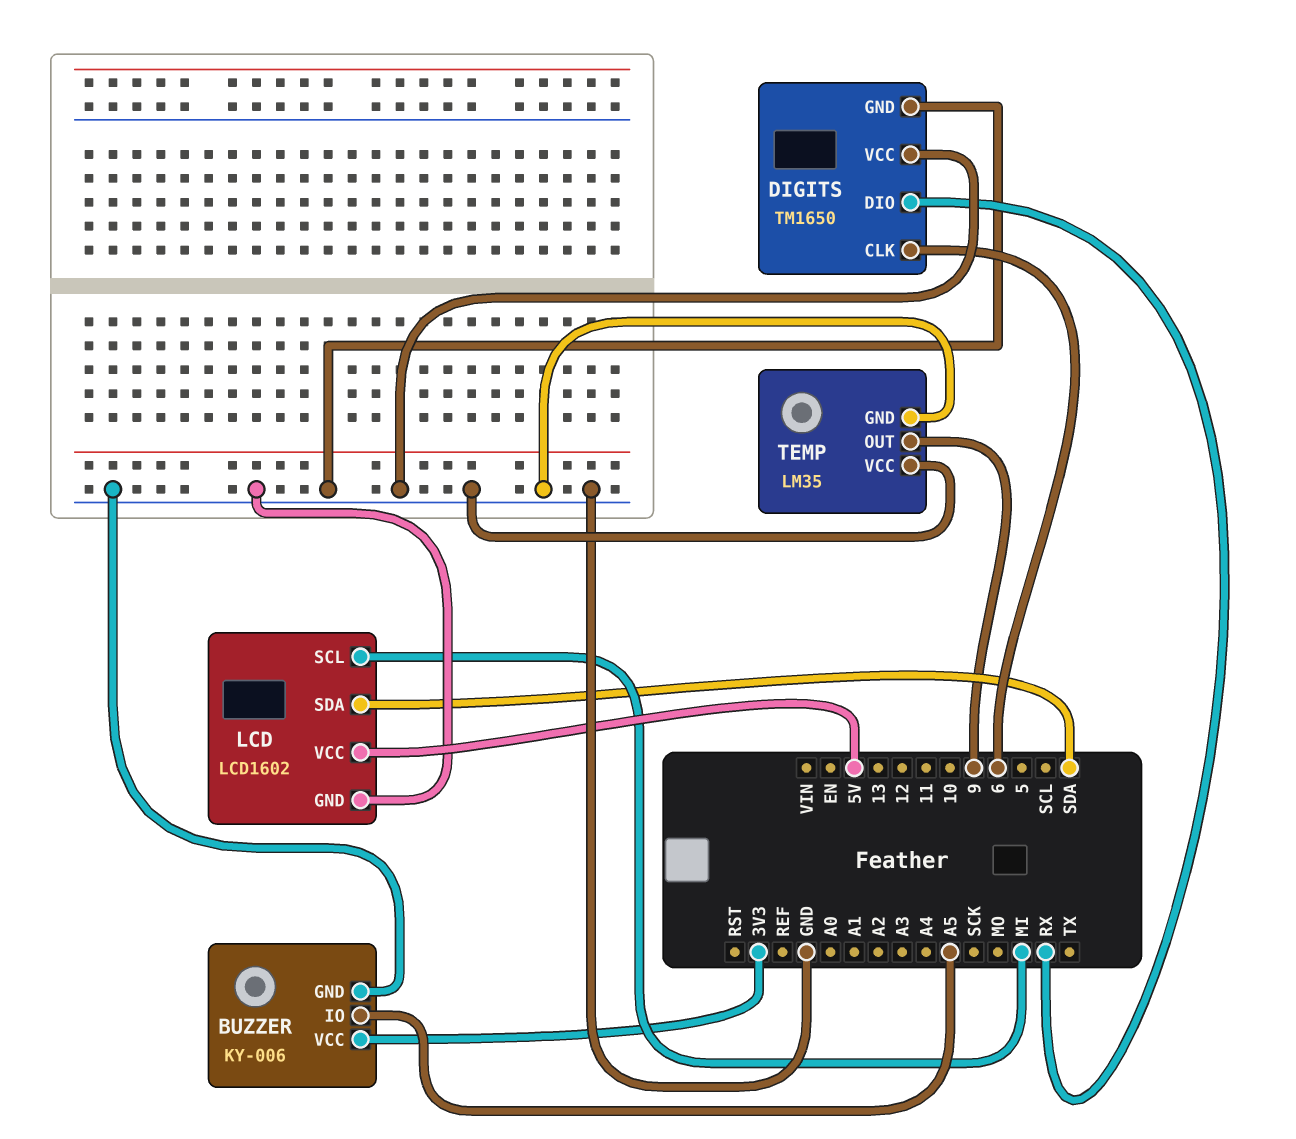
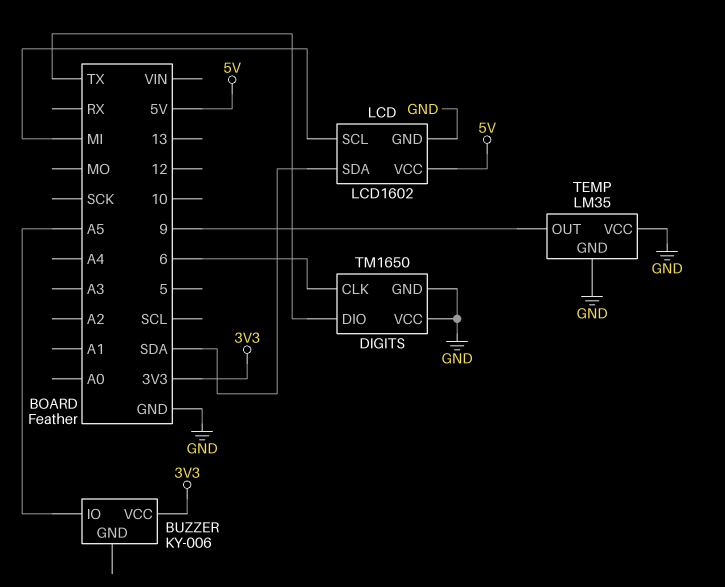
BUZZER pin GND: GND -> none
DIGITS pin DIO: RX -> TX

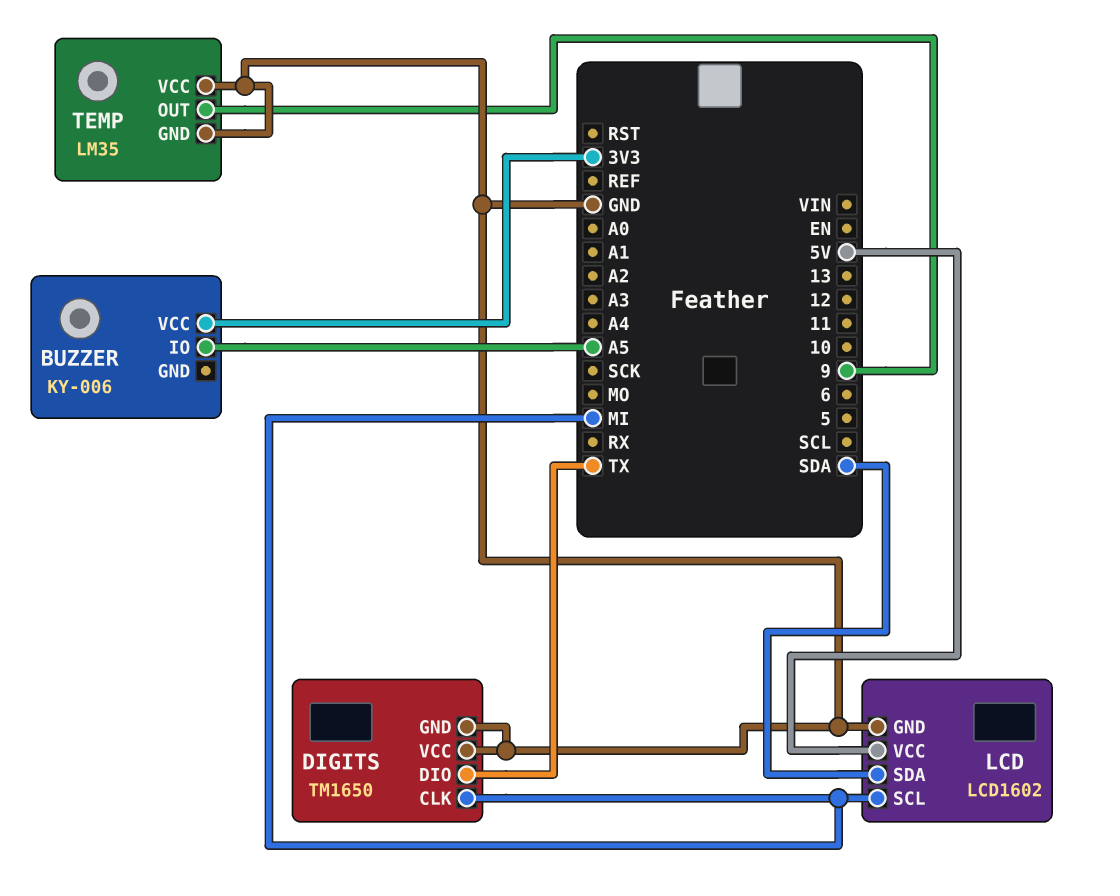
DIGITS pin CLK: 6 -> MI

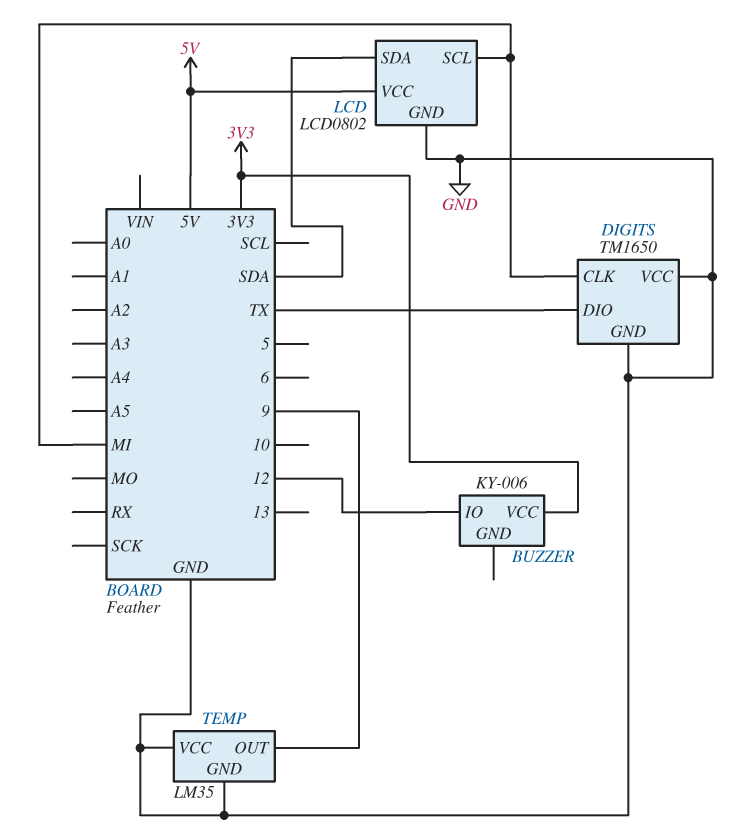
BUZZER pin IO: A5 -> 12
LCD: LCD1602 -> LCD0802

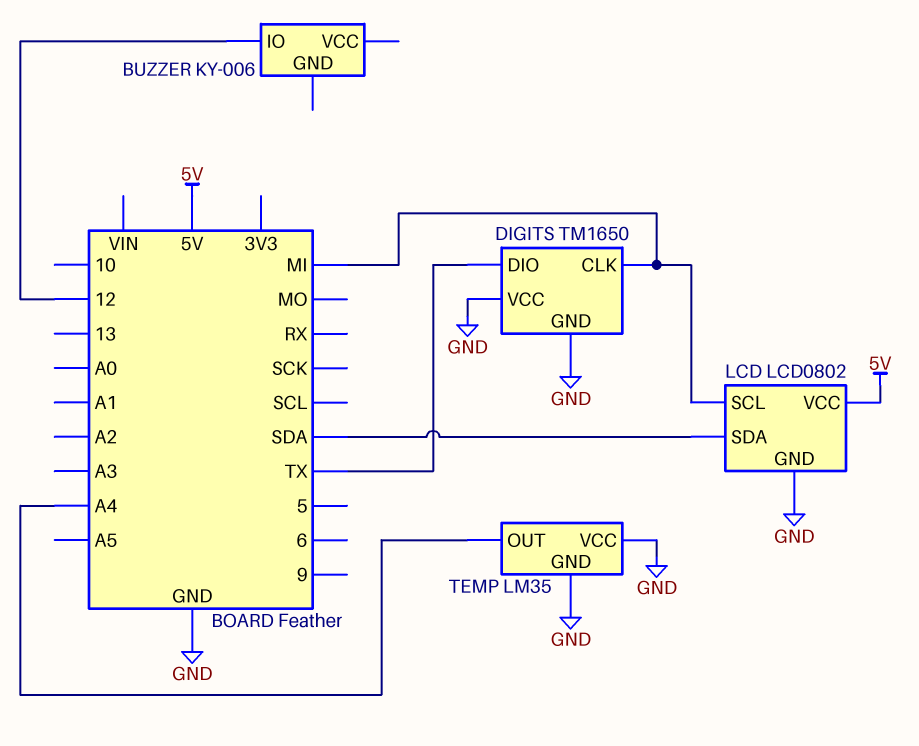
BUZZER pin VCC: 3V3 -> none
TEMP pin OUT: 9 -> A4

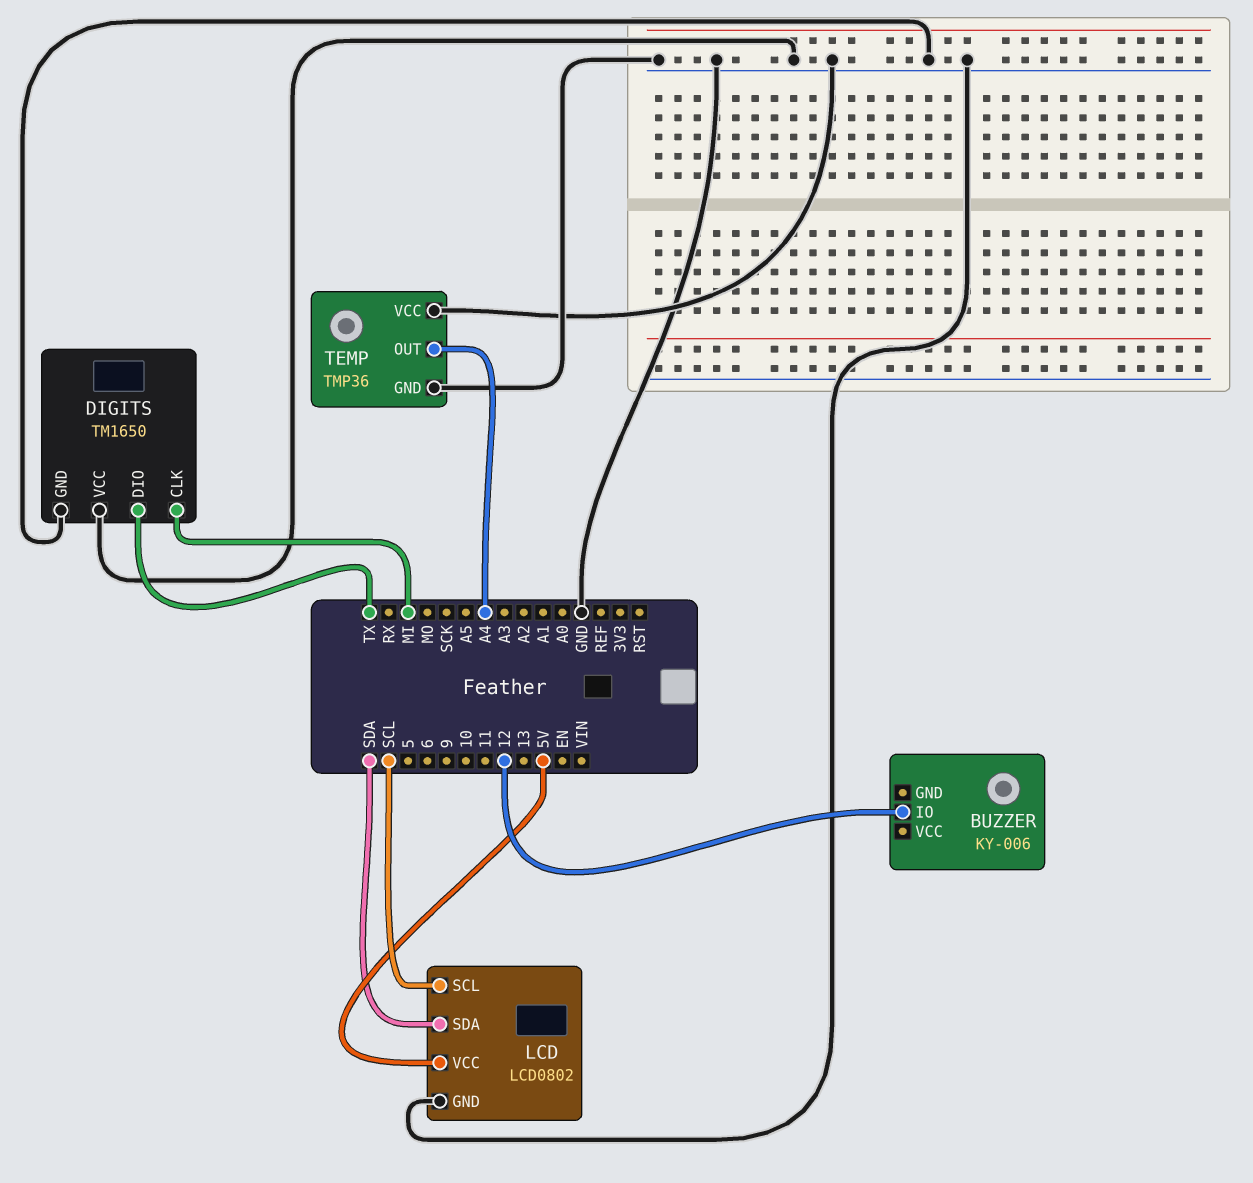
LCD pin SCL: MI -> SCL
TEMP: LM35 -> TMP36

